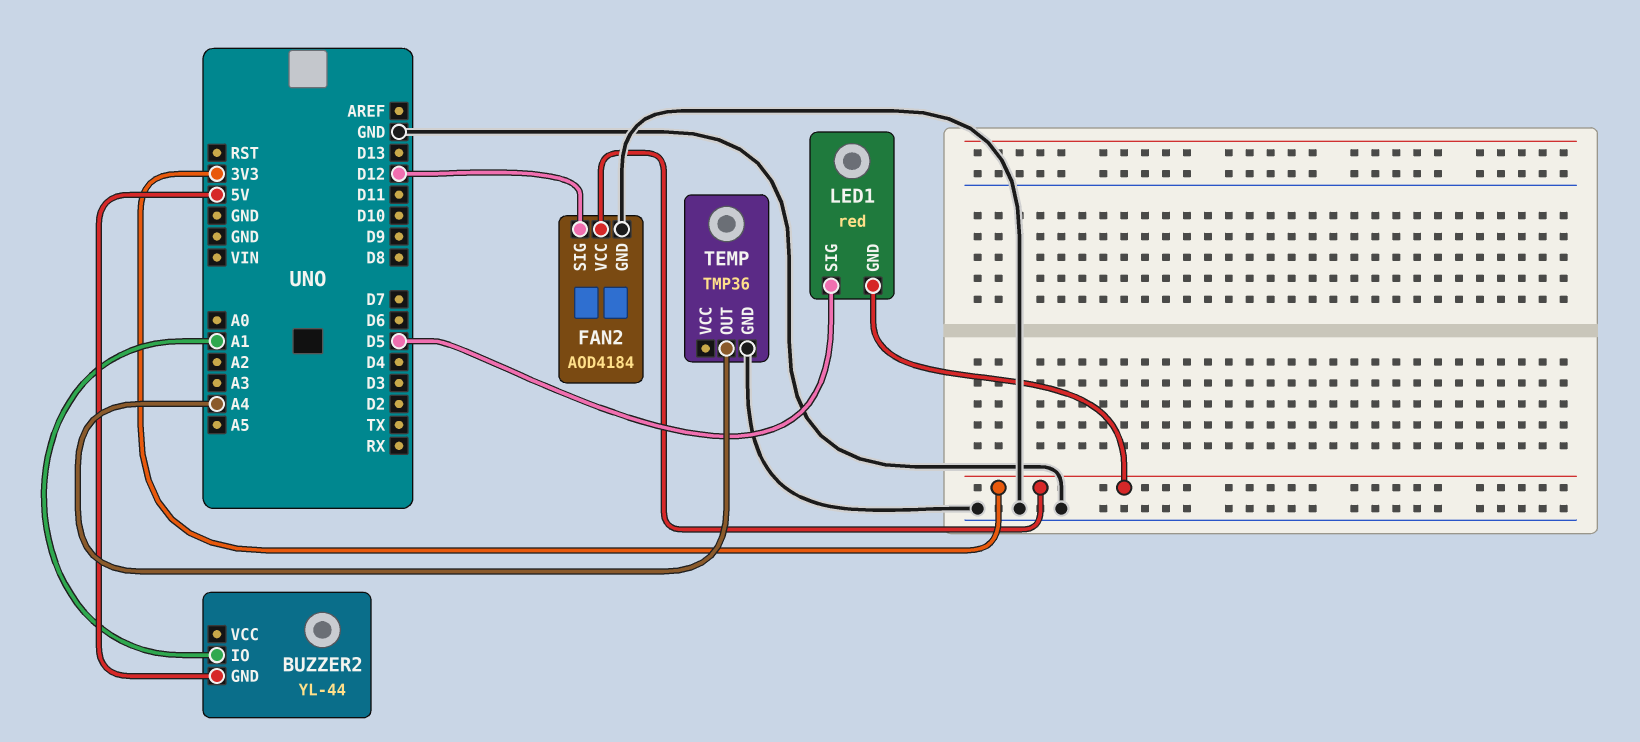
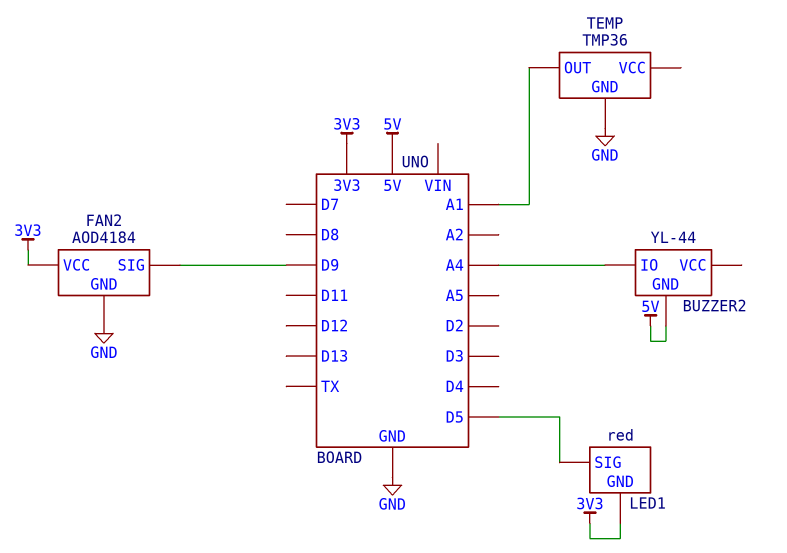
BUZZER2 pin IO: A1 -> A4
FAN2 pin SIG: D12 -> D9
TEMP pin OUT: A4 -> A1

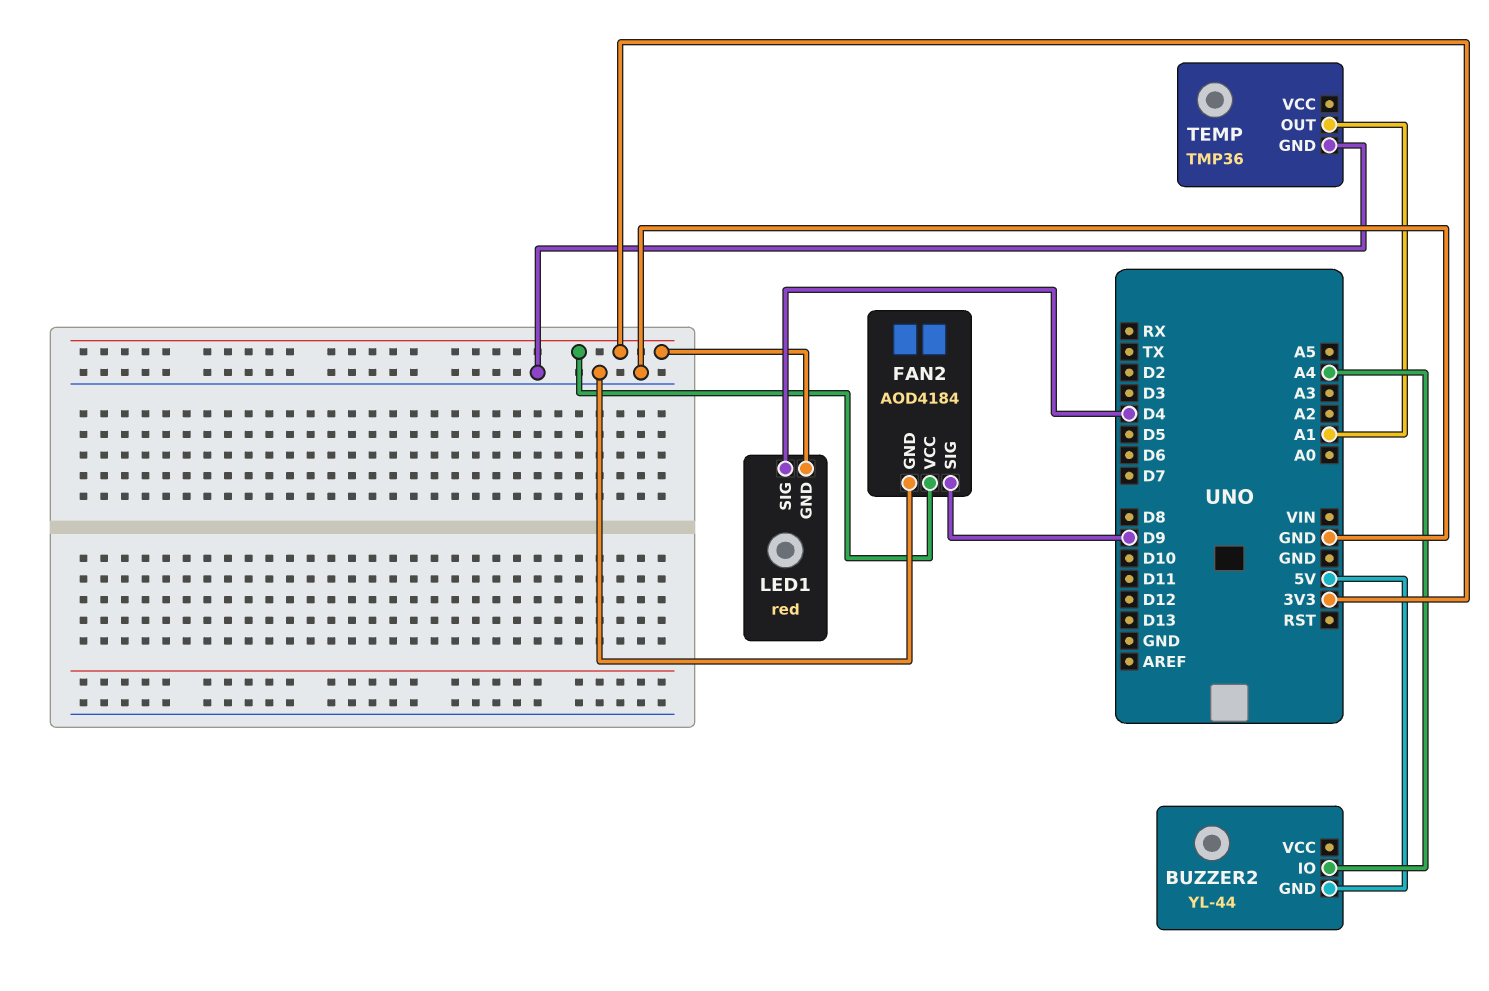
LED1 pin SIG: D5 -> D4

